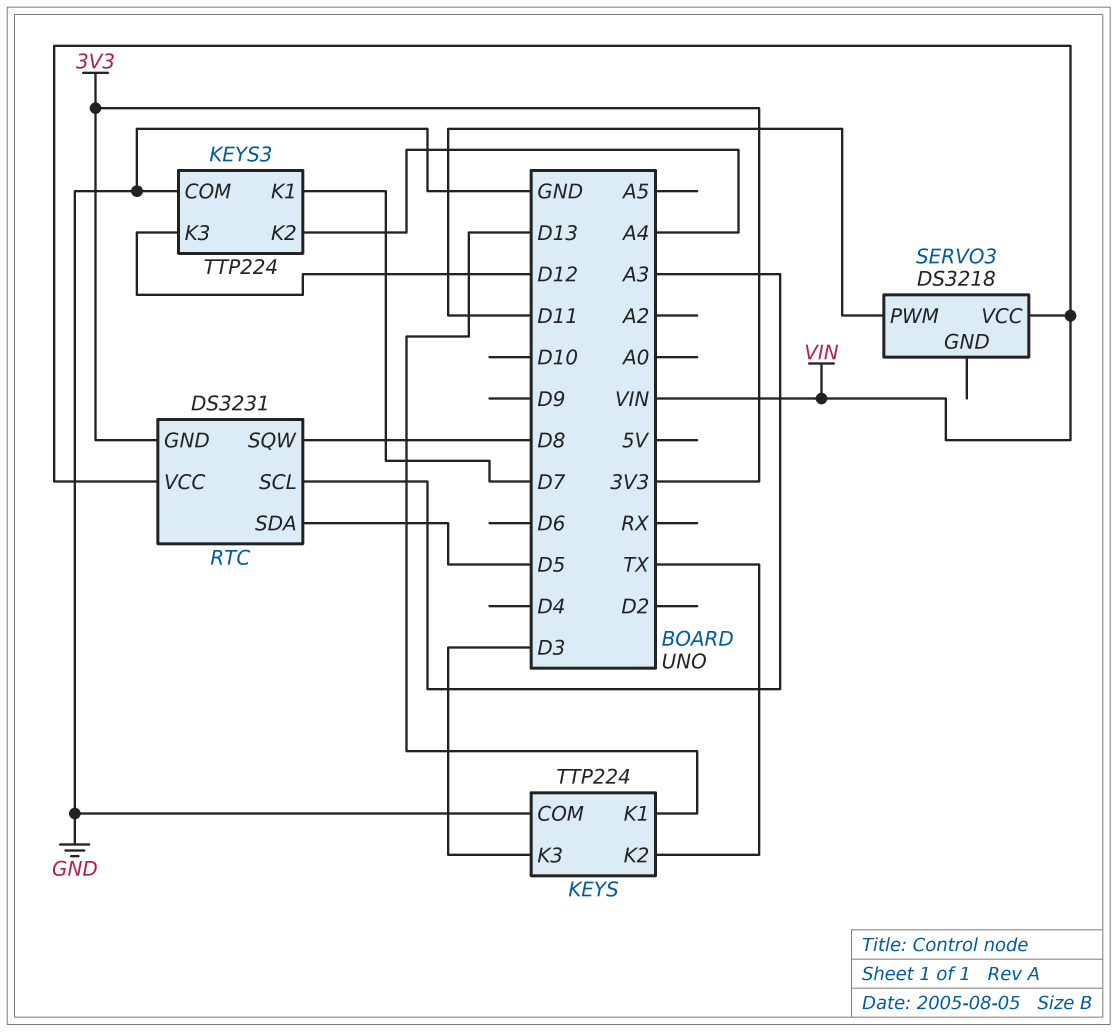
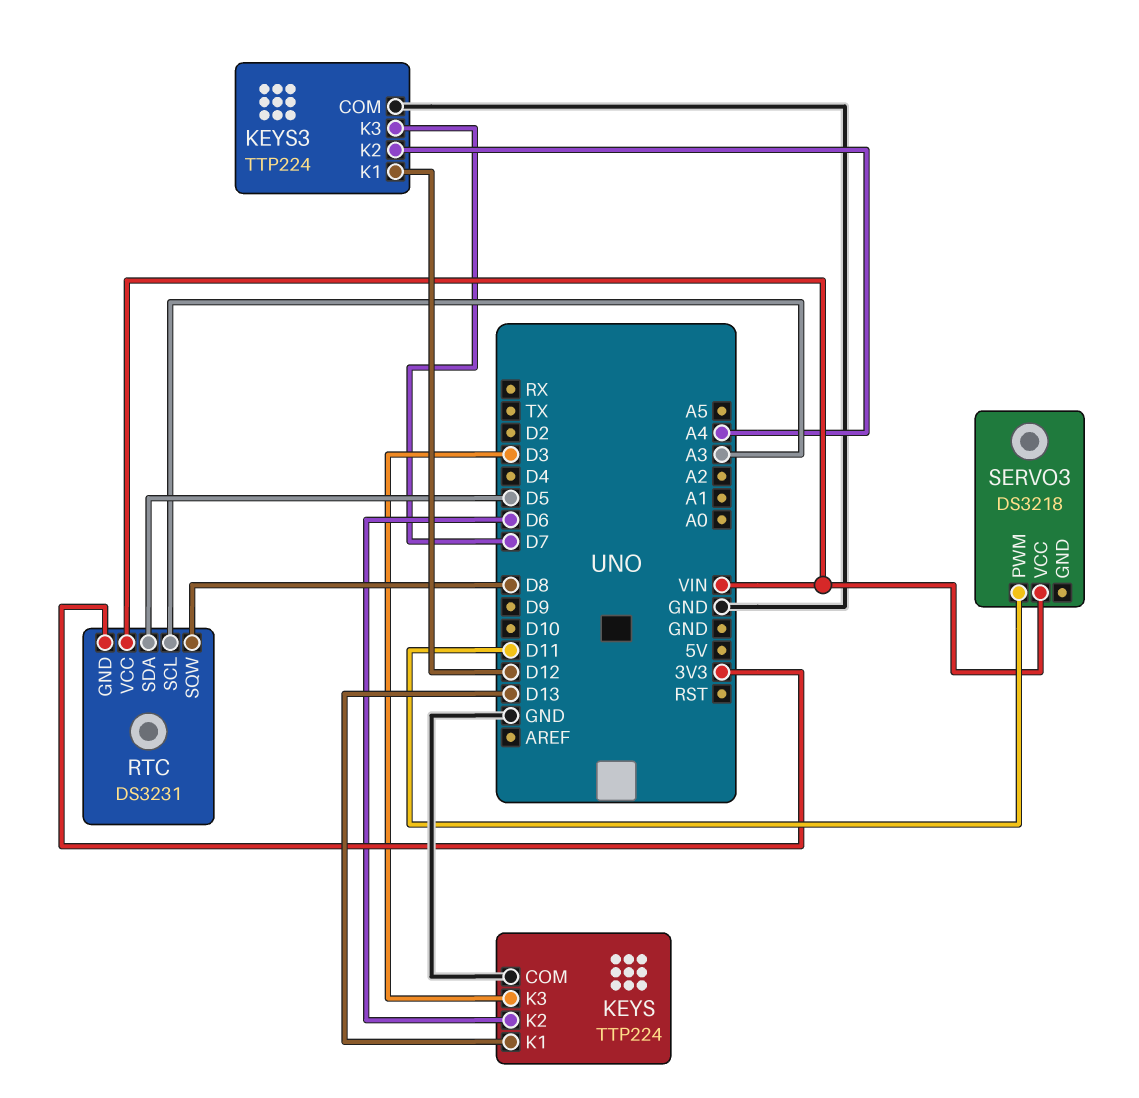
KEYS pin K2: TX -> D6
KEYS3 pin K1: D7 -> D12
KEYS3 pin K3: D12 -> D7

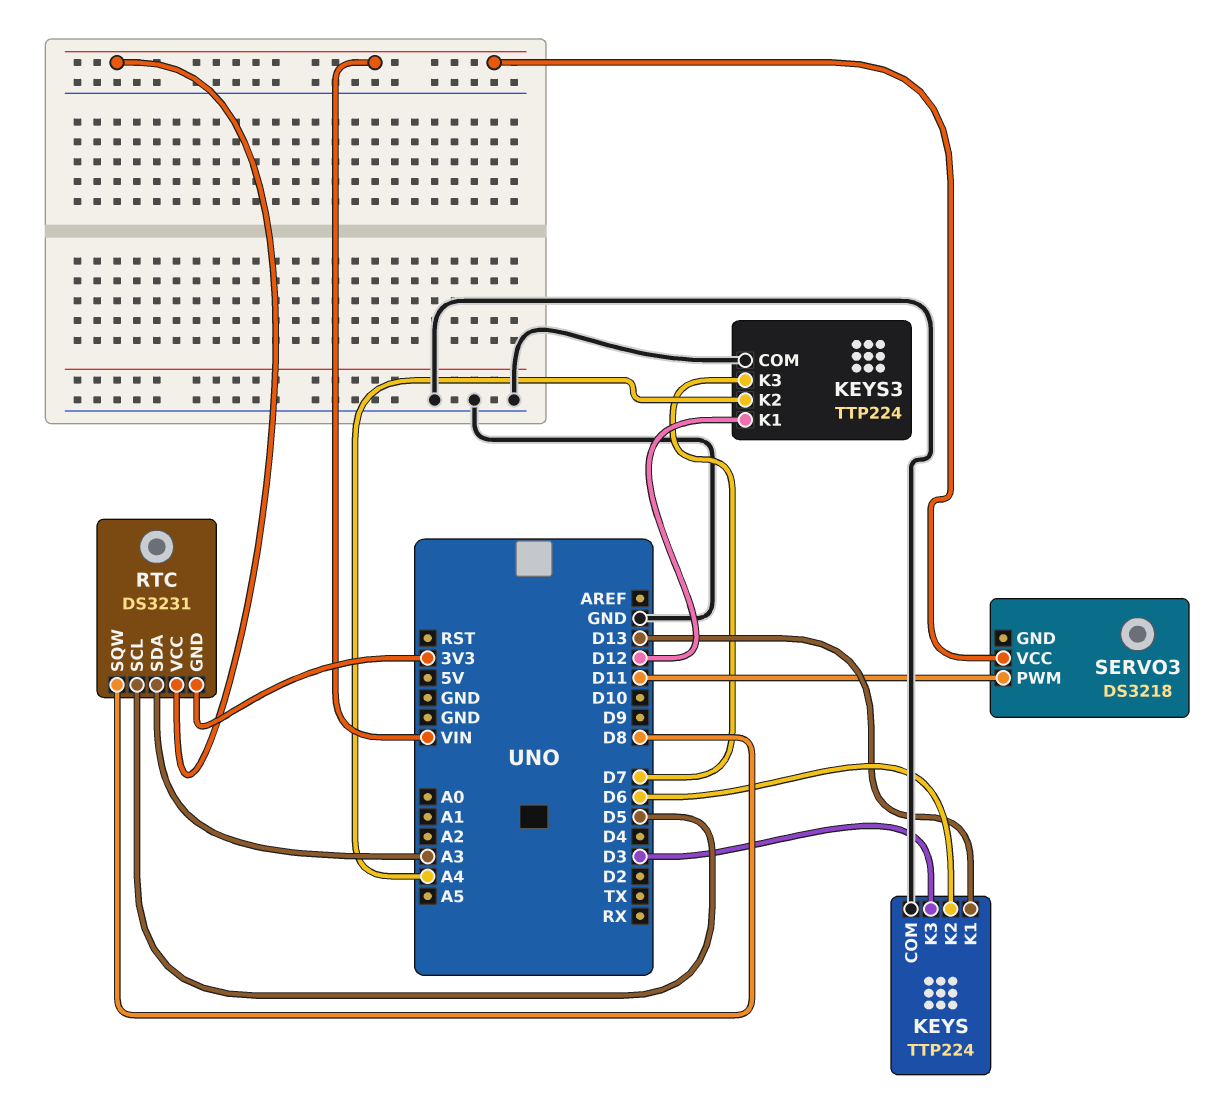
RTC pin SCL: A3 -> D5
RTC pin SDA: D5 -> A3

